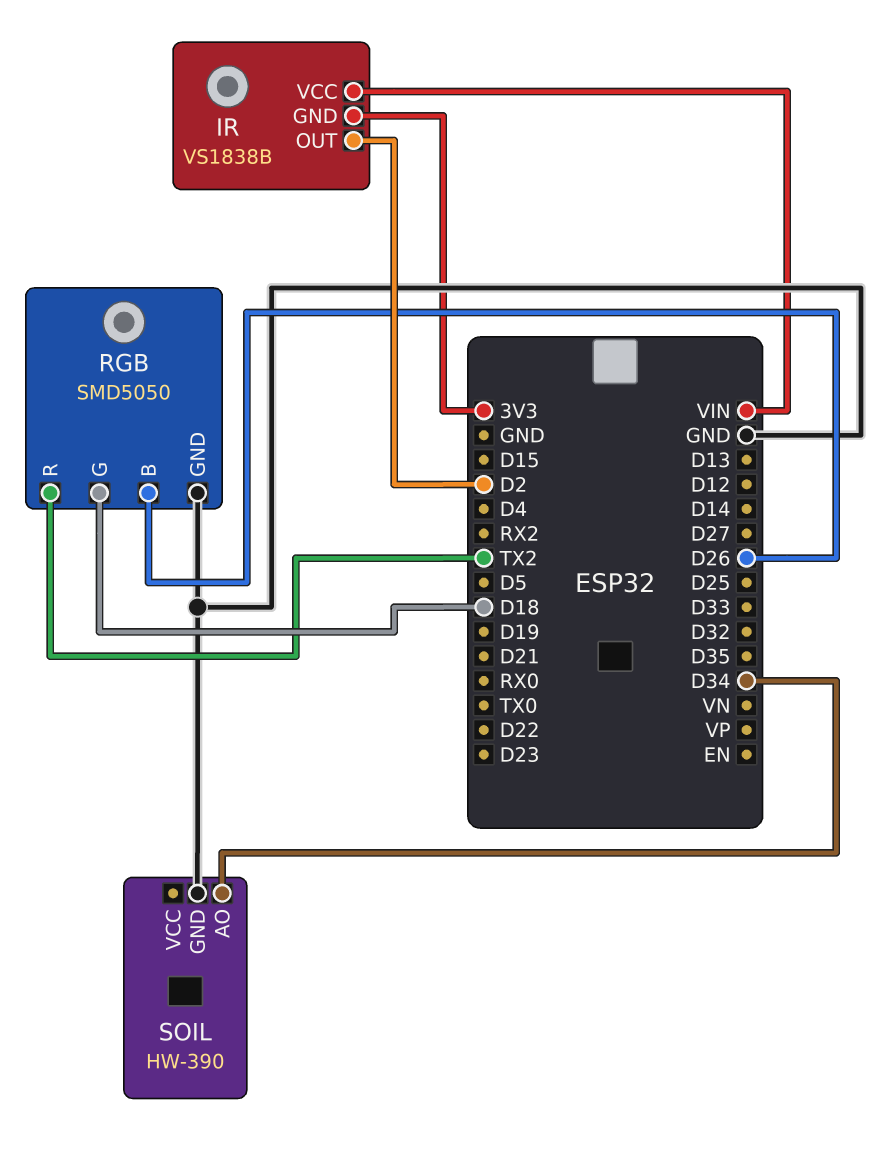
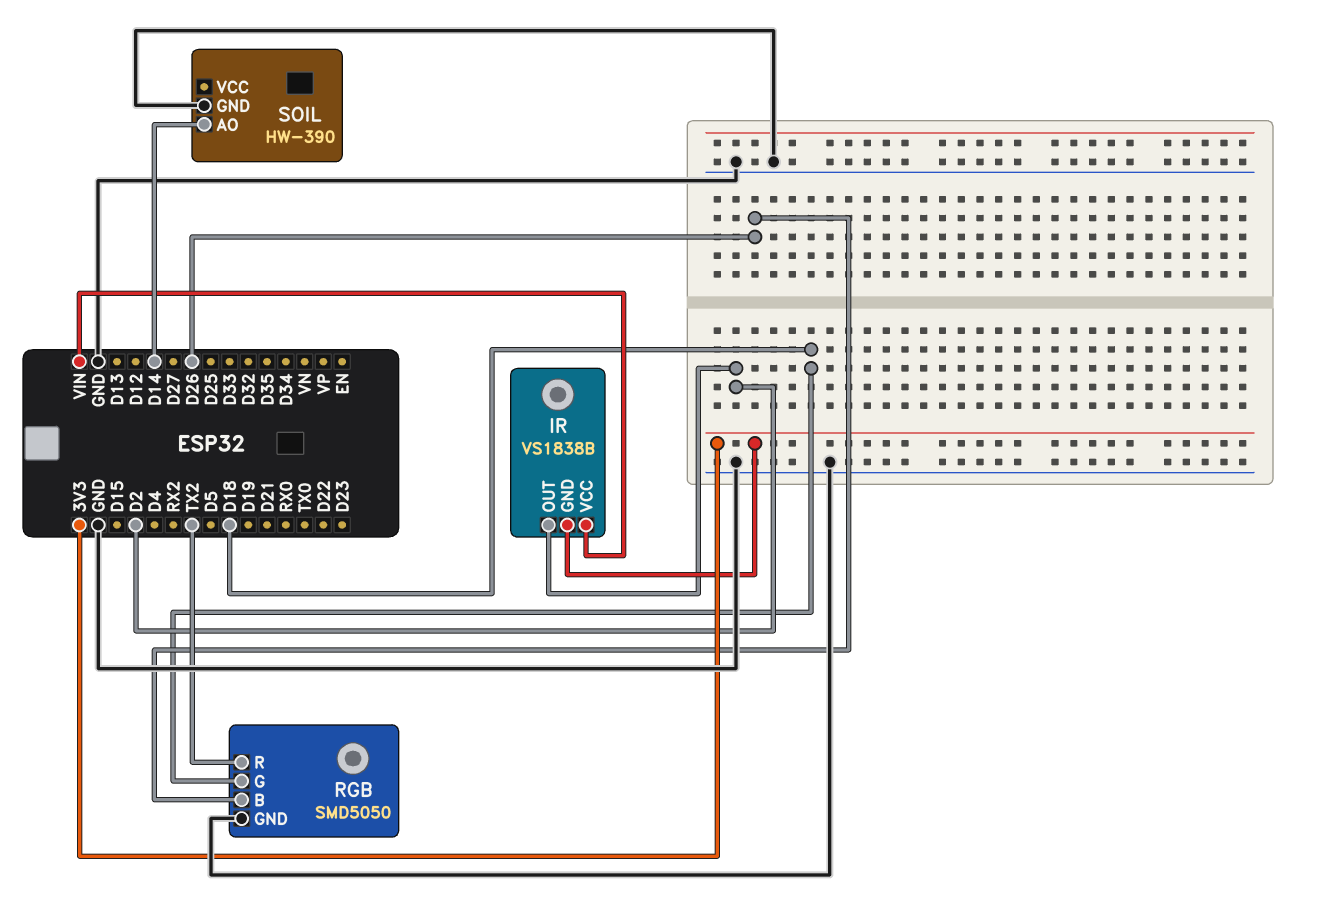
SOIL pin AO: D34 -> D14

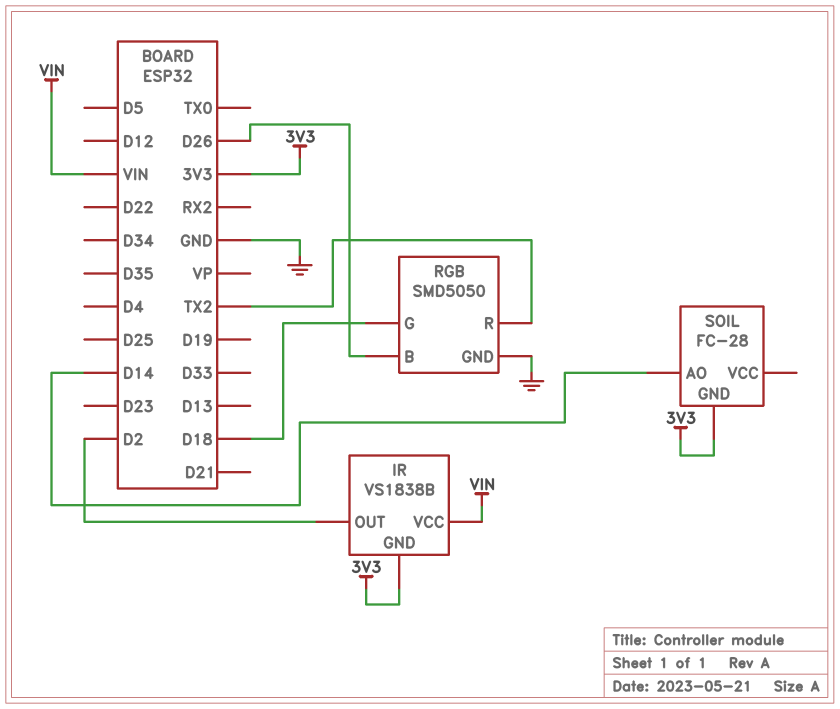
SOIL: HW-390 -> FC-28
SOIL pin GND: GND -> 3V3

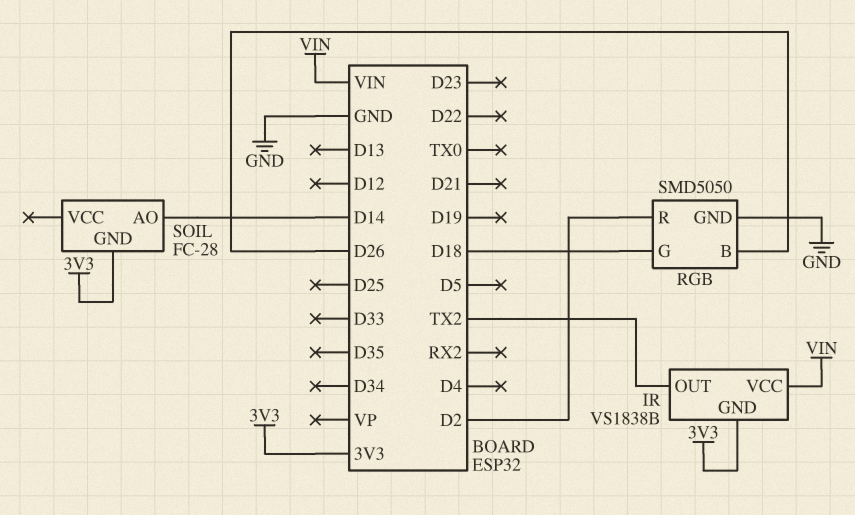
IR pin OUT: D2 -> TX2
RGB pin R: TX2 -> D2

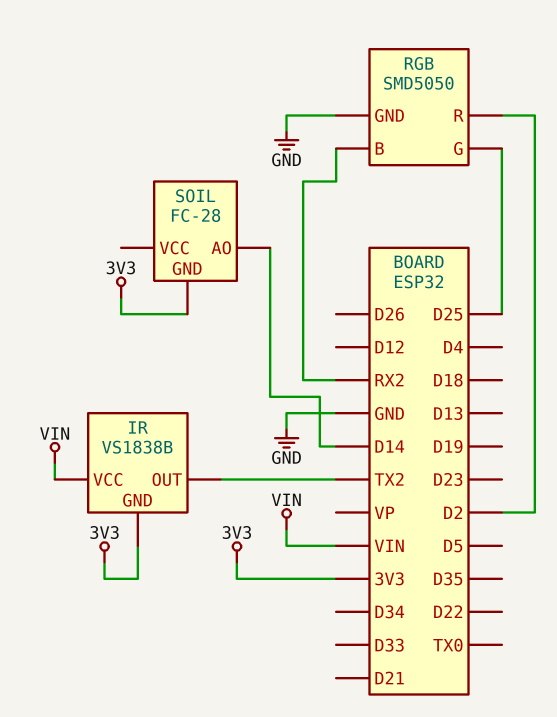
RGB pin B: D26 -> RX2
RGB pin G: D18 -> D25

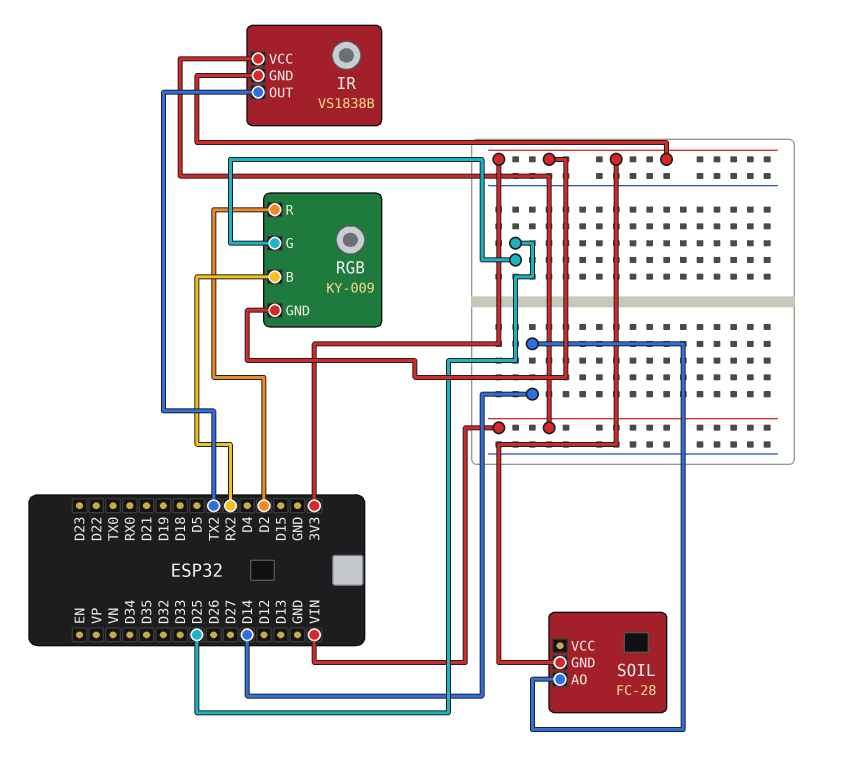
RGB: SMD5050 -> KY-009
RGB pin GND: GND -> 3V3

